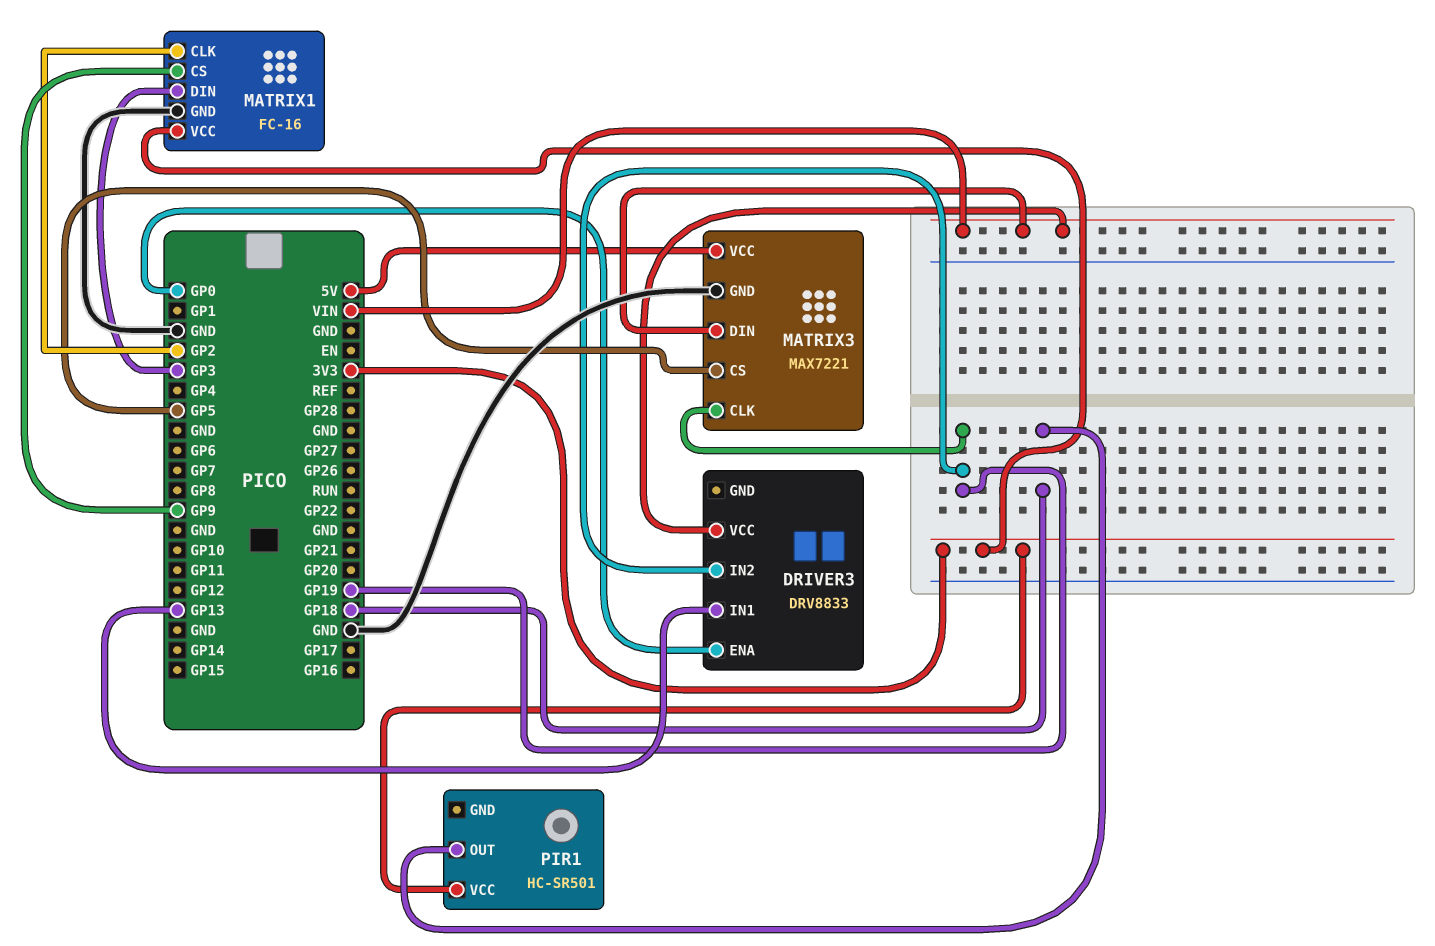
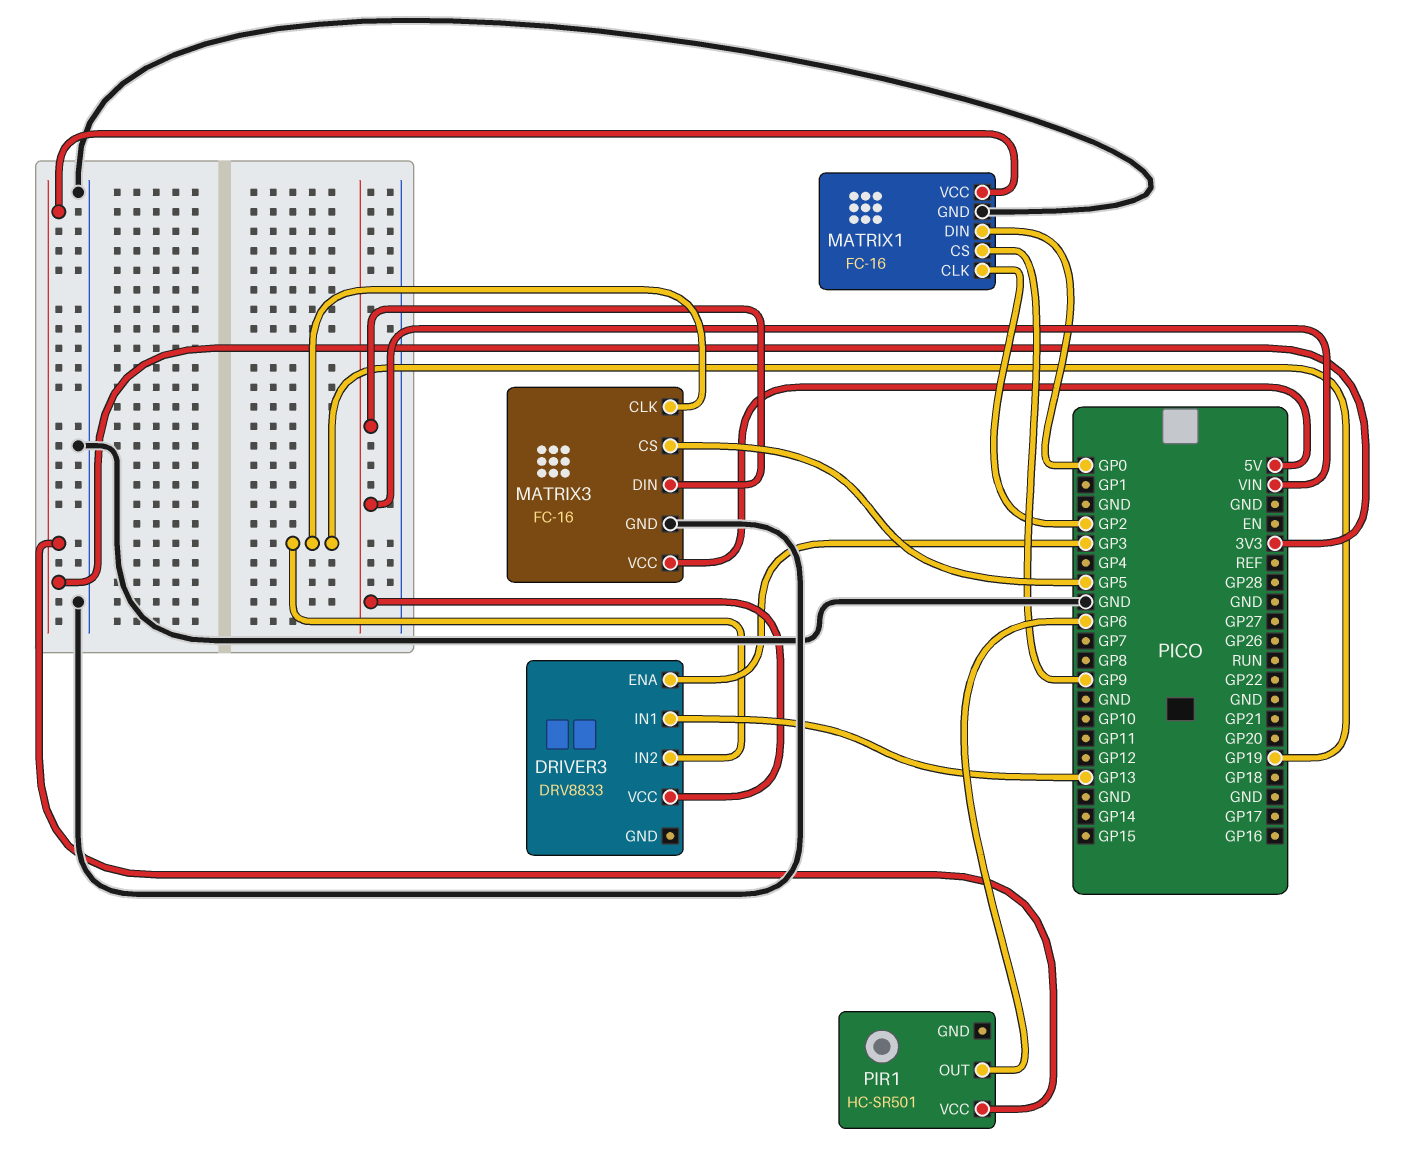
DRIVER3 pin ENA: GP0 -> GP3
MATRIX1 pin DIN: GP3 -> GP0
MATRIX3: MAX7221 -> FC-16
PIR1 pin OUT: GP18 -> GP6

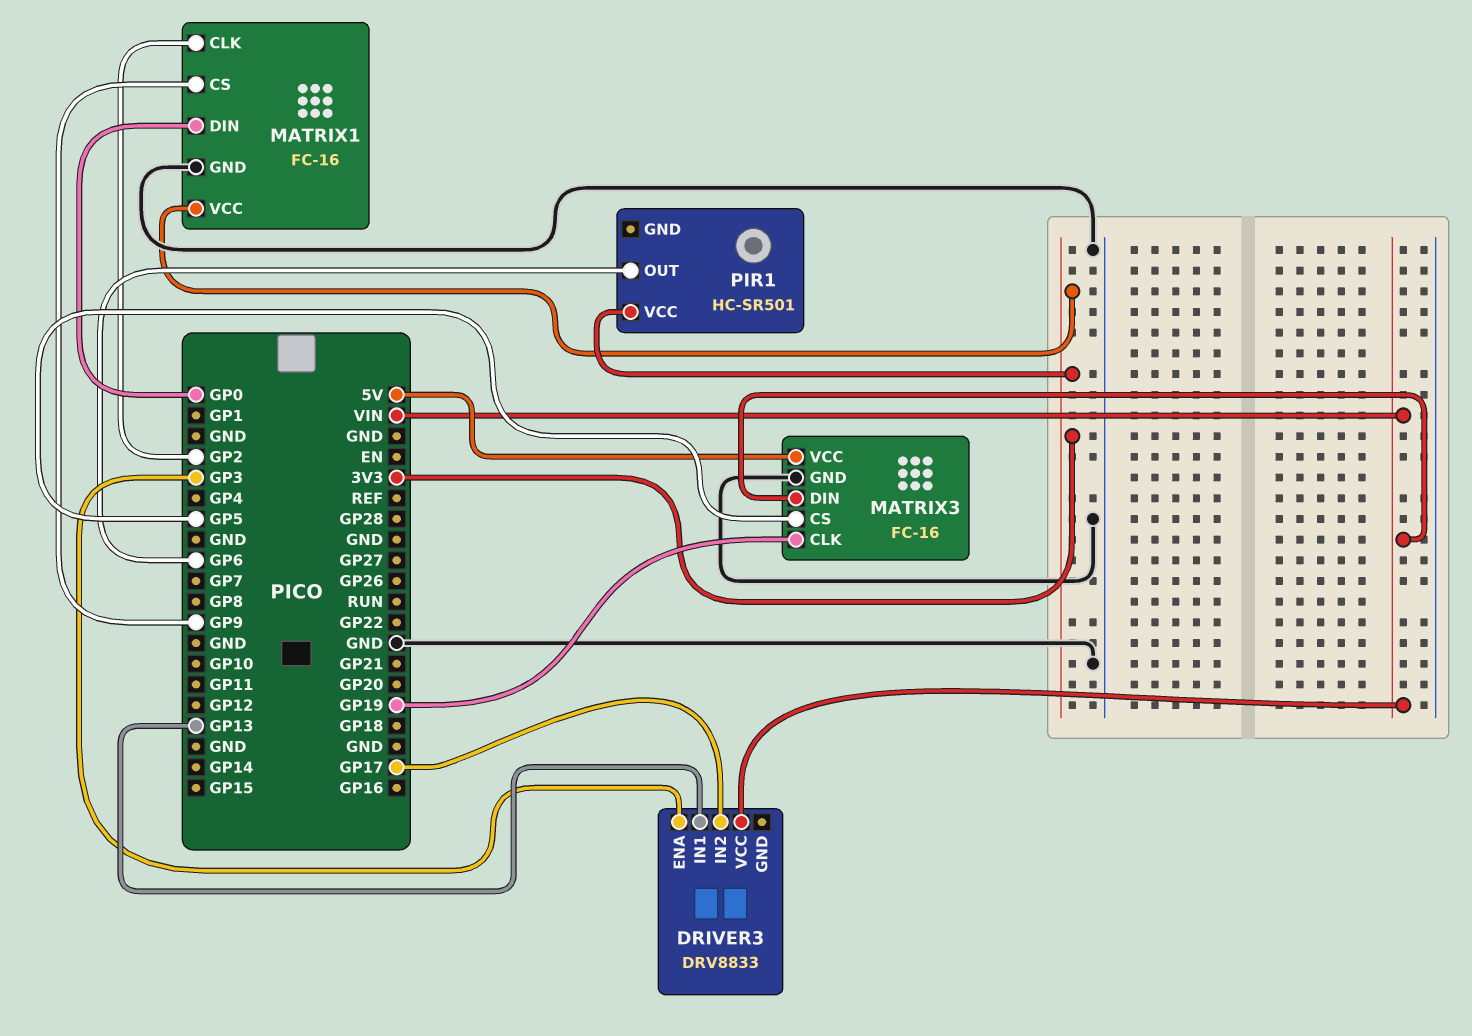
DRIVER3 pin IN2: GP19 -> GP17

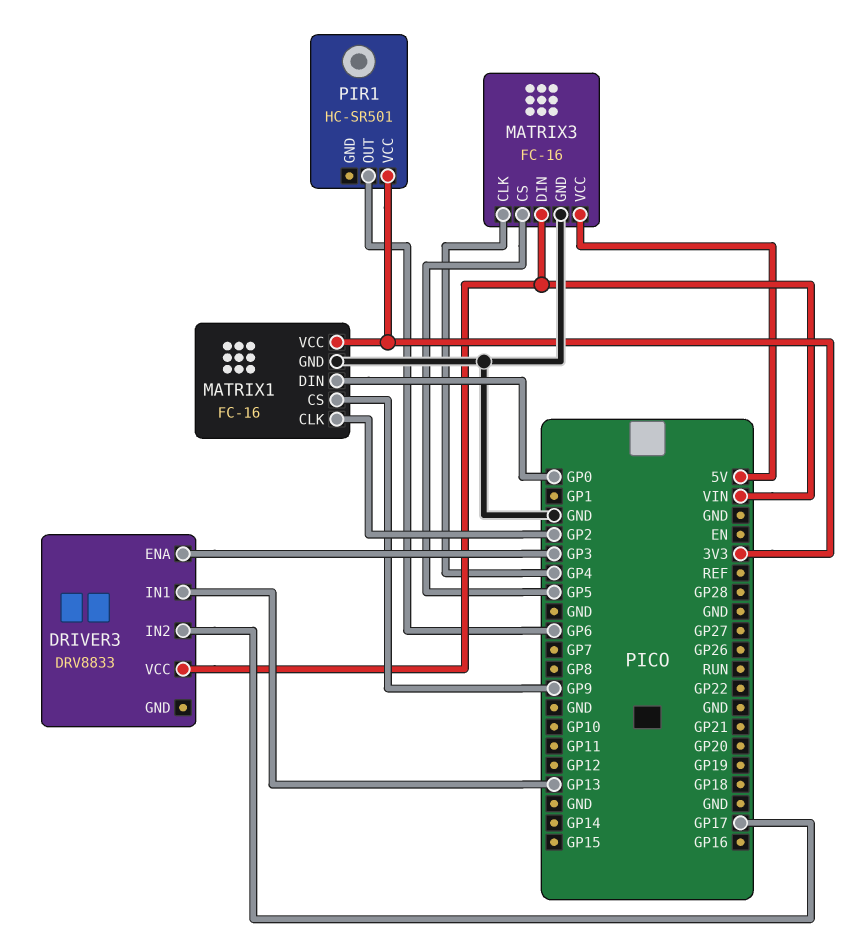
MATRIX3 pin CLK: GP19 -> GP4

